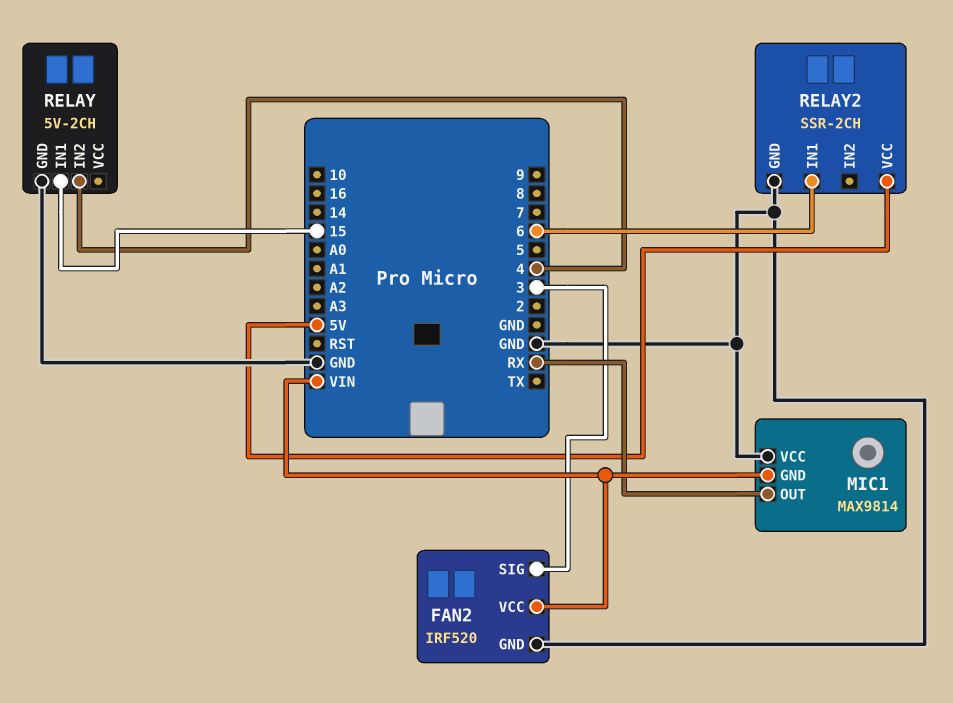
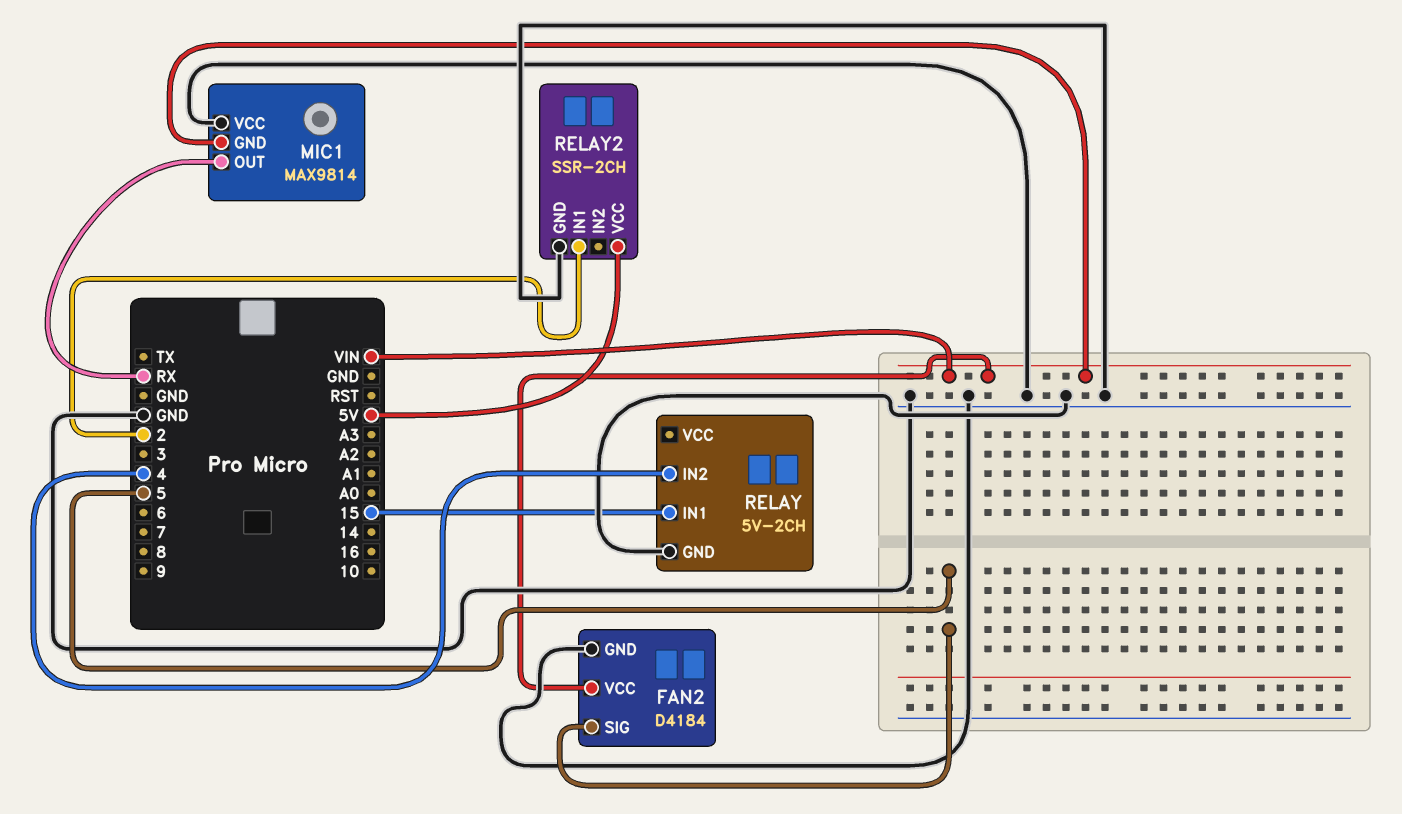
FAN2: IRF520 -> D4184
FAN2 pin SIG: 3 -> 5
RELAY2 pin IN1: 6 -> 2

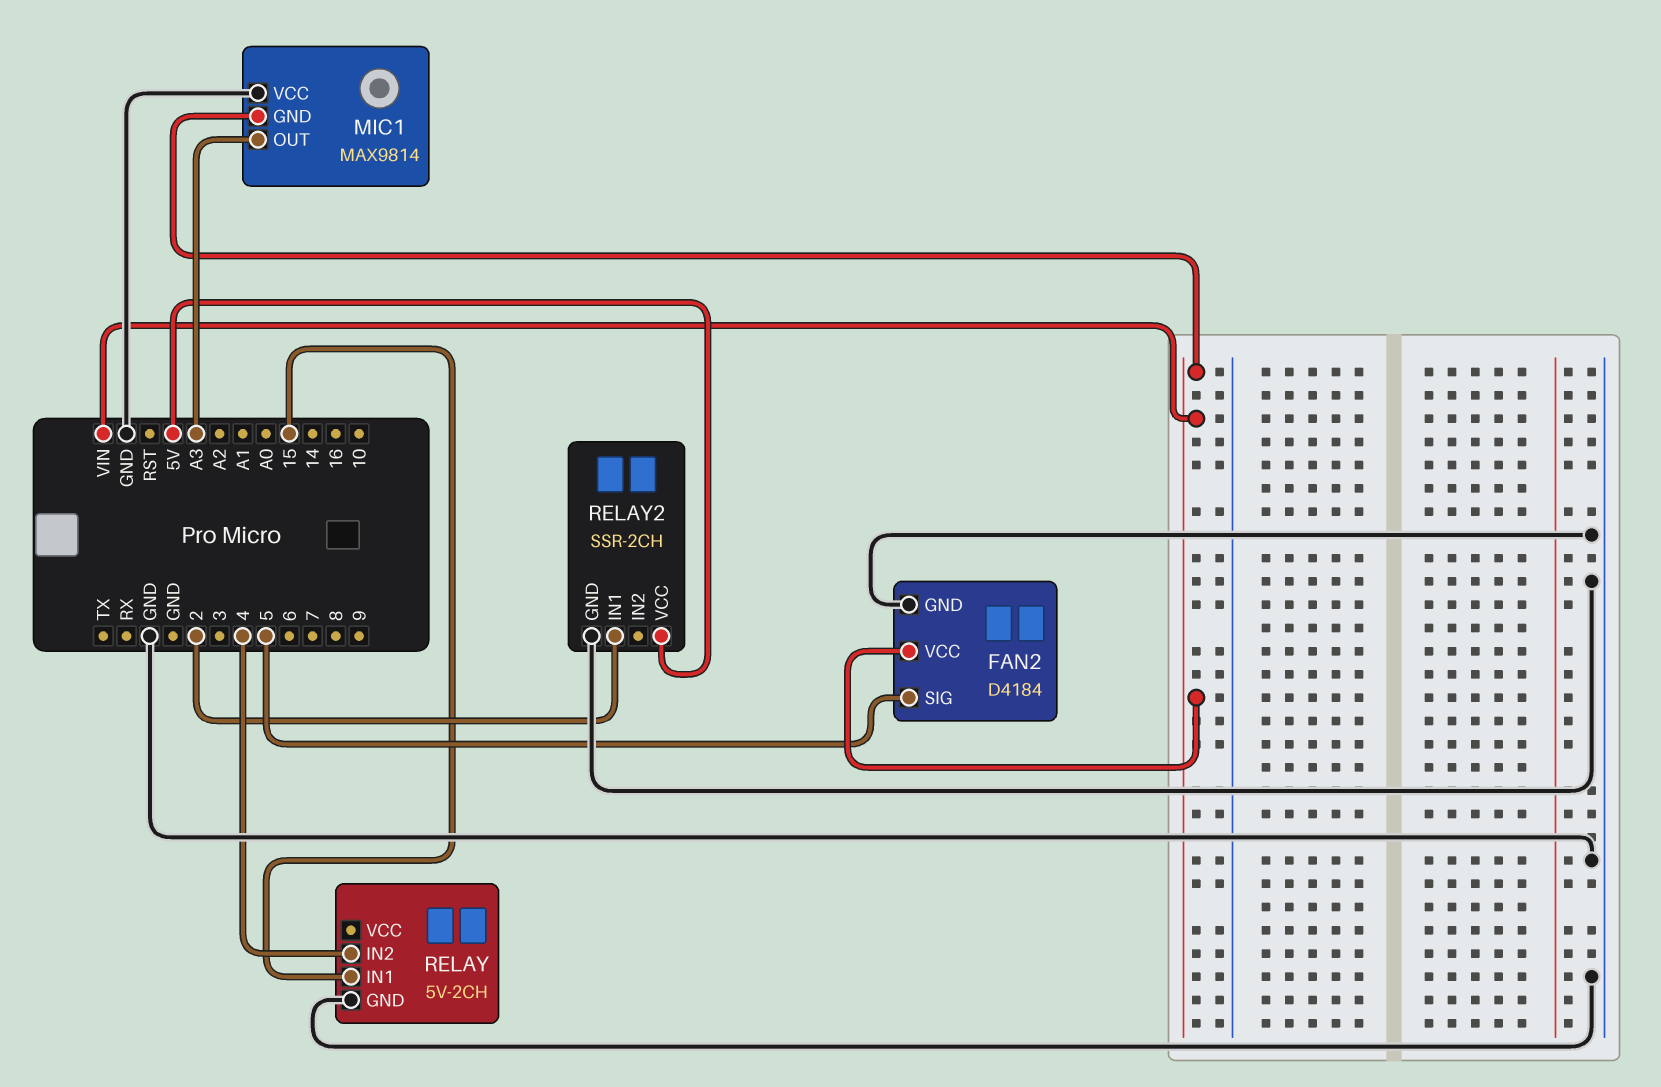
MIC1 pin OUT: RX -> A3

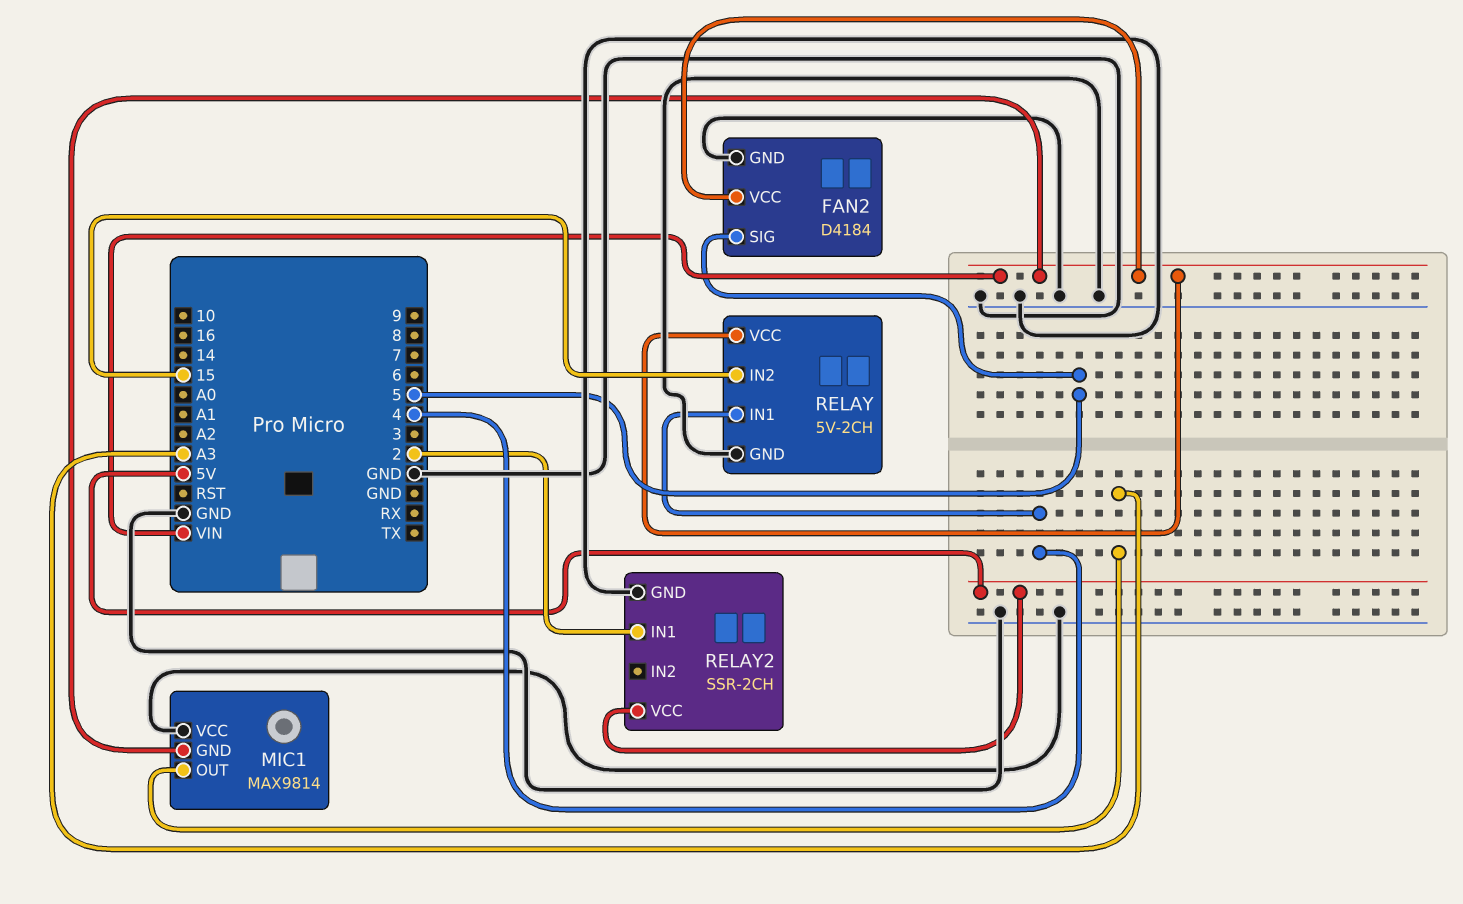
RELAY pin IN1: 15 -> 4
RELAY pin IN2: 4 -> 15
RELAY pin VCC: none -> VIN

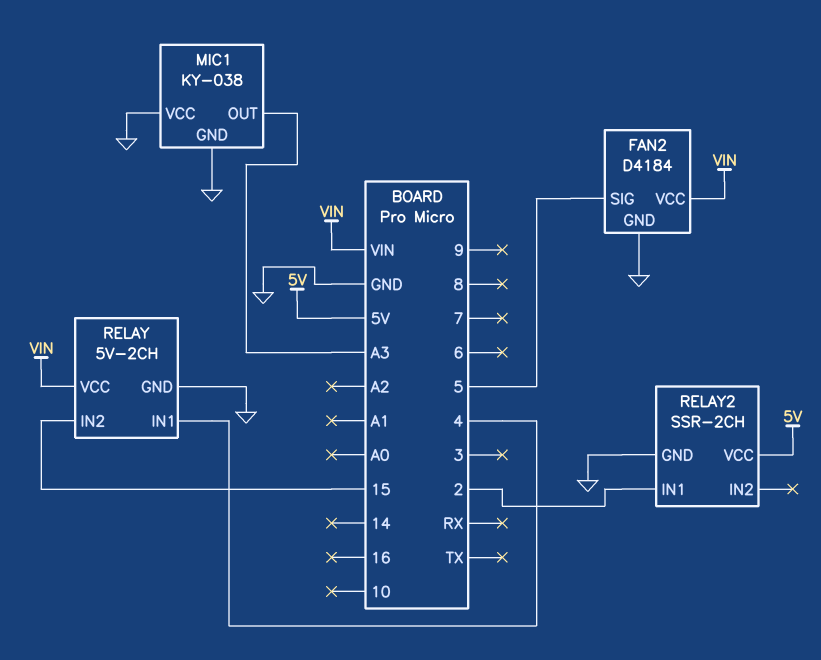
MIC1: MAX9814 -> KY-038
MIC1 pin GND: VIN -> GND

